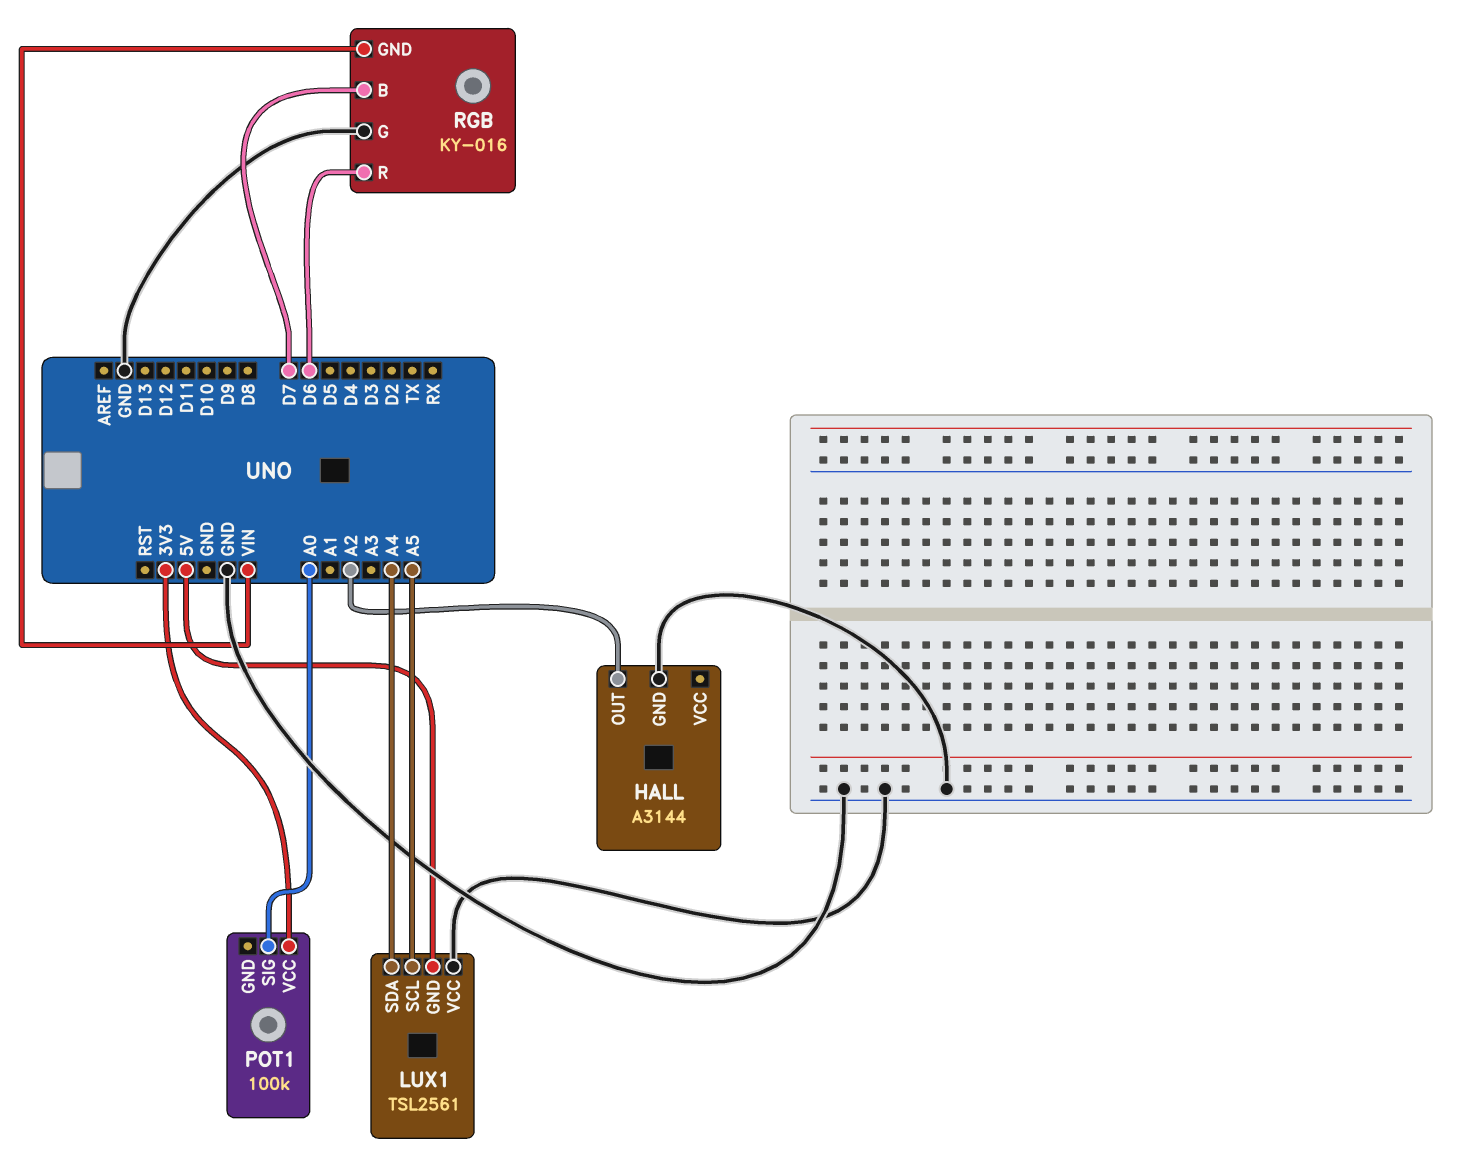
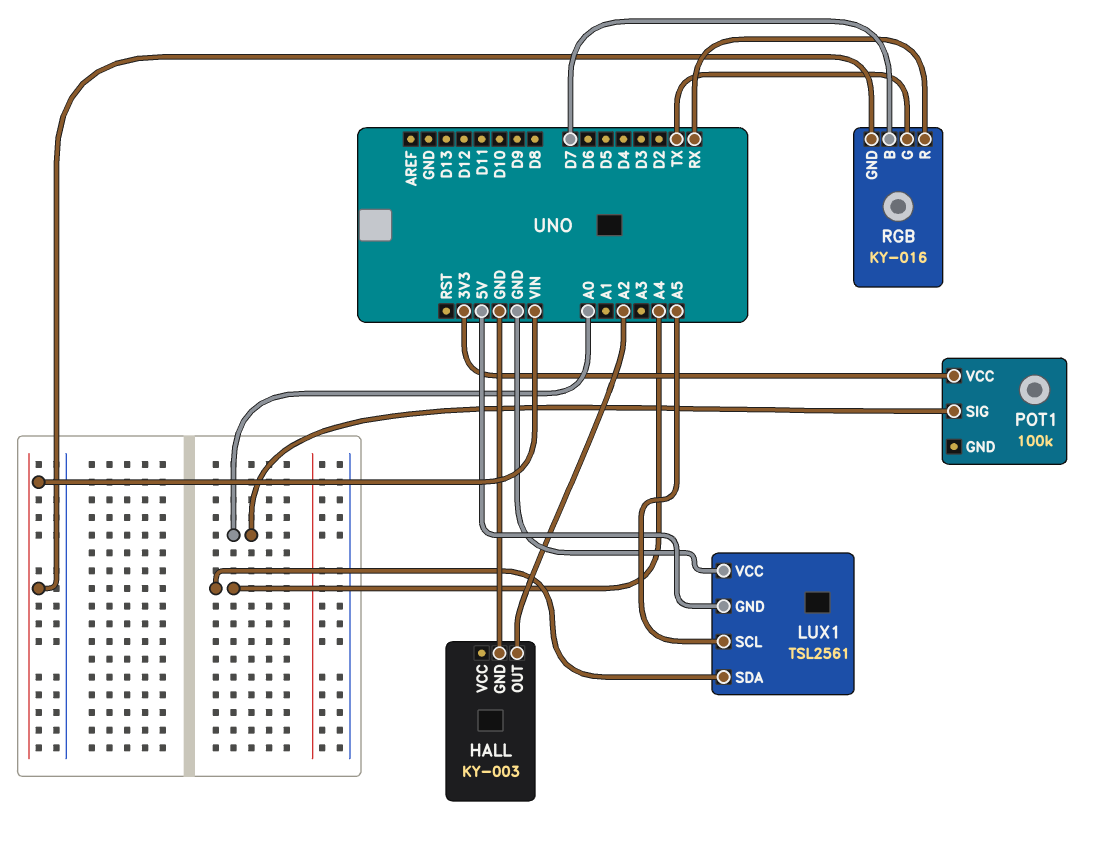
HALL: A3144 -> KY-003
RGB pin G: GND -> TX
RGB pin R: D6 -> RX

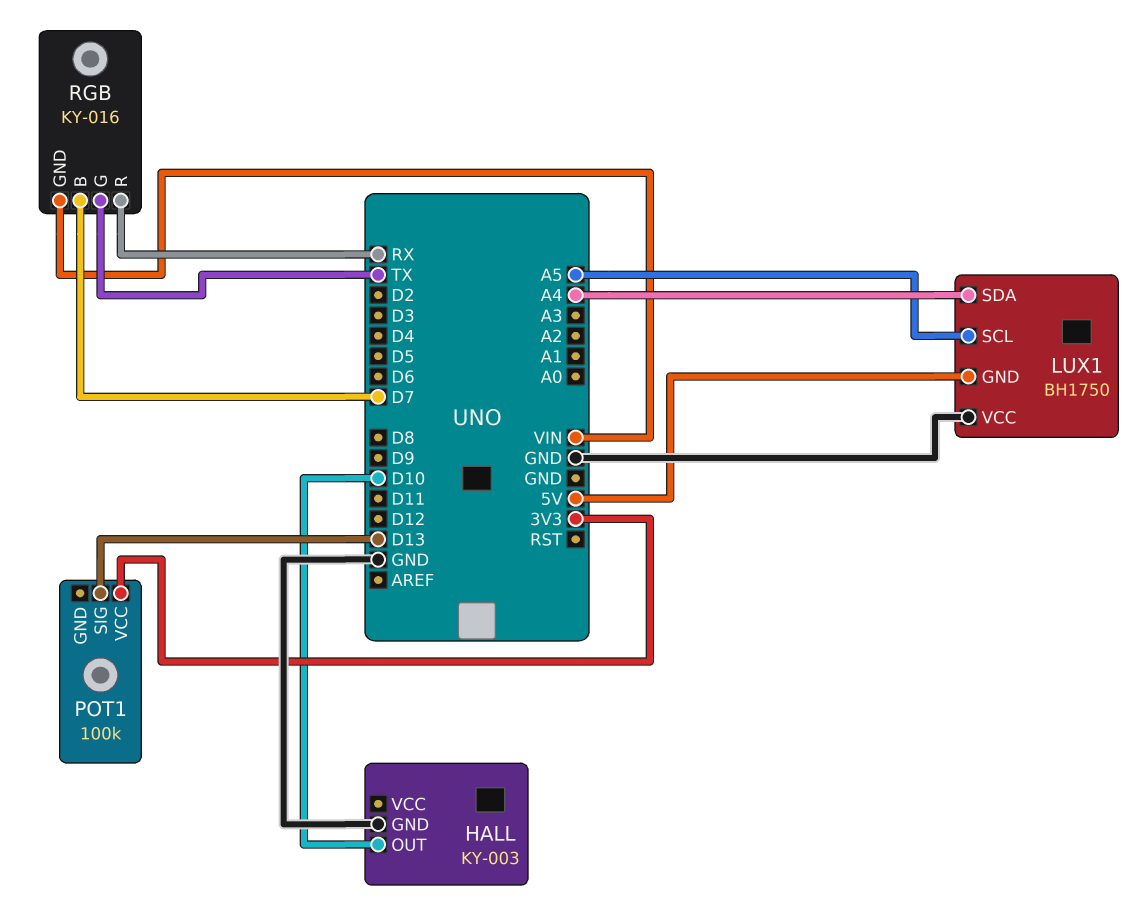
HALL pin OUT: A2 -> D10
LUX1: TSL2561 -> BH1750
POT1 pin SIG: A0 -> D13

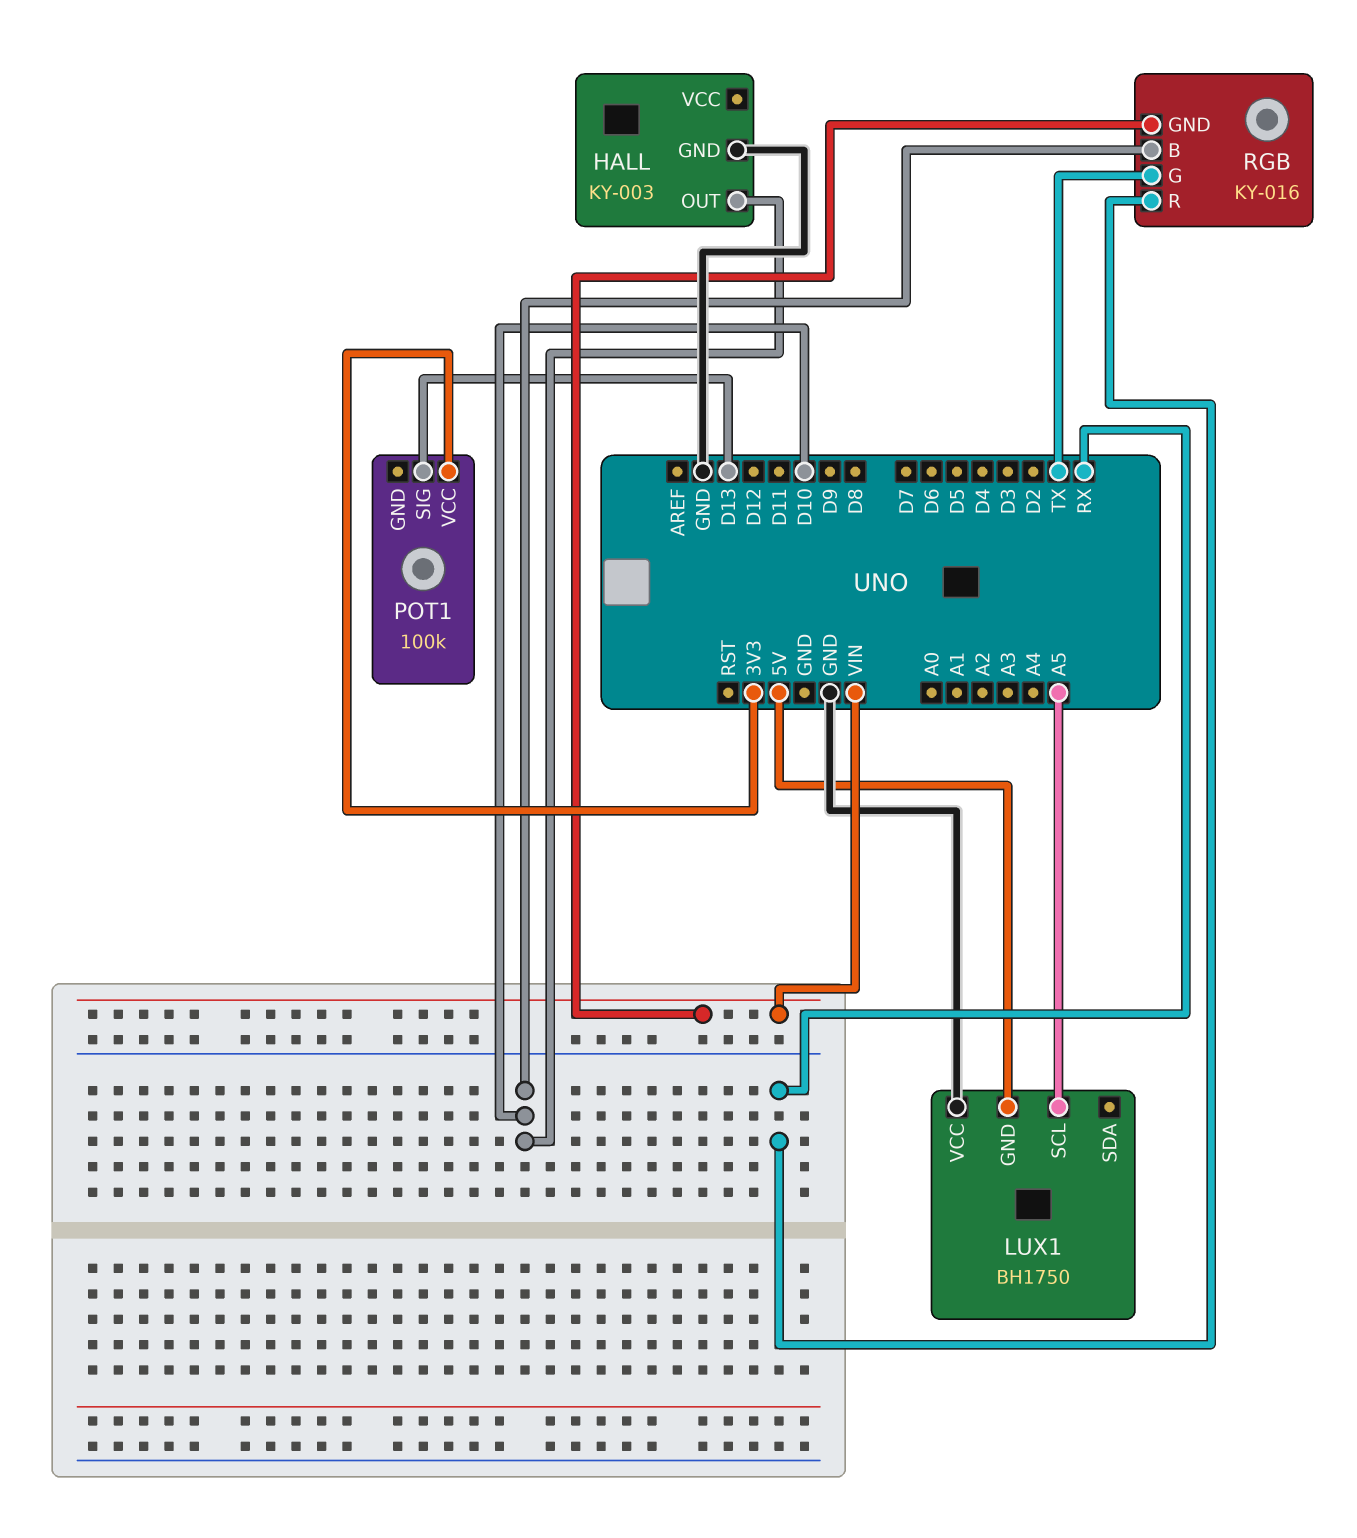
LUX1 pin SDA: A4 -> none
RGB pin B: D7 -> D10

